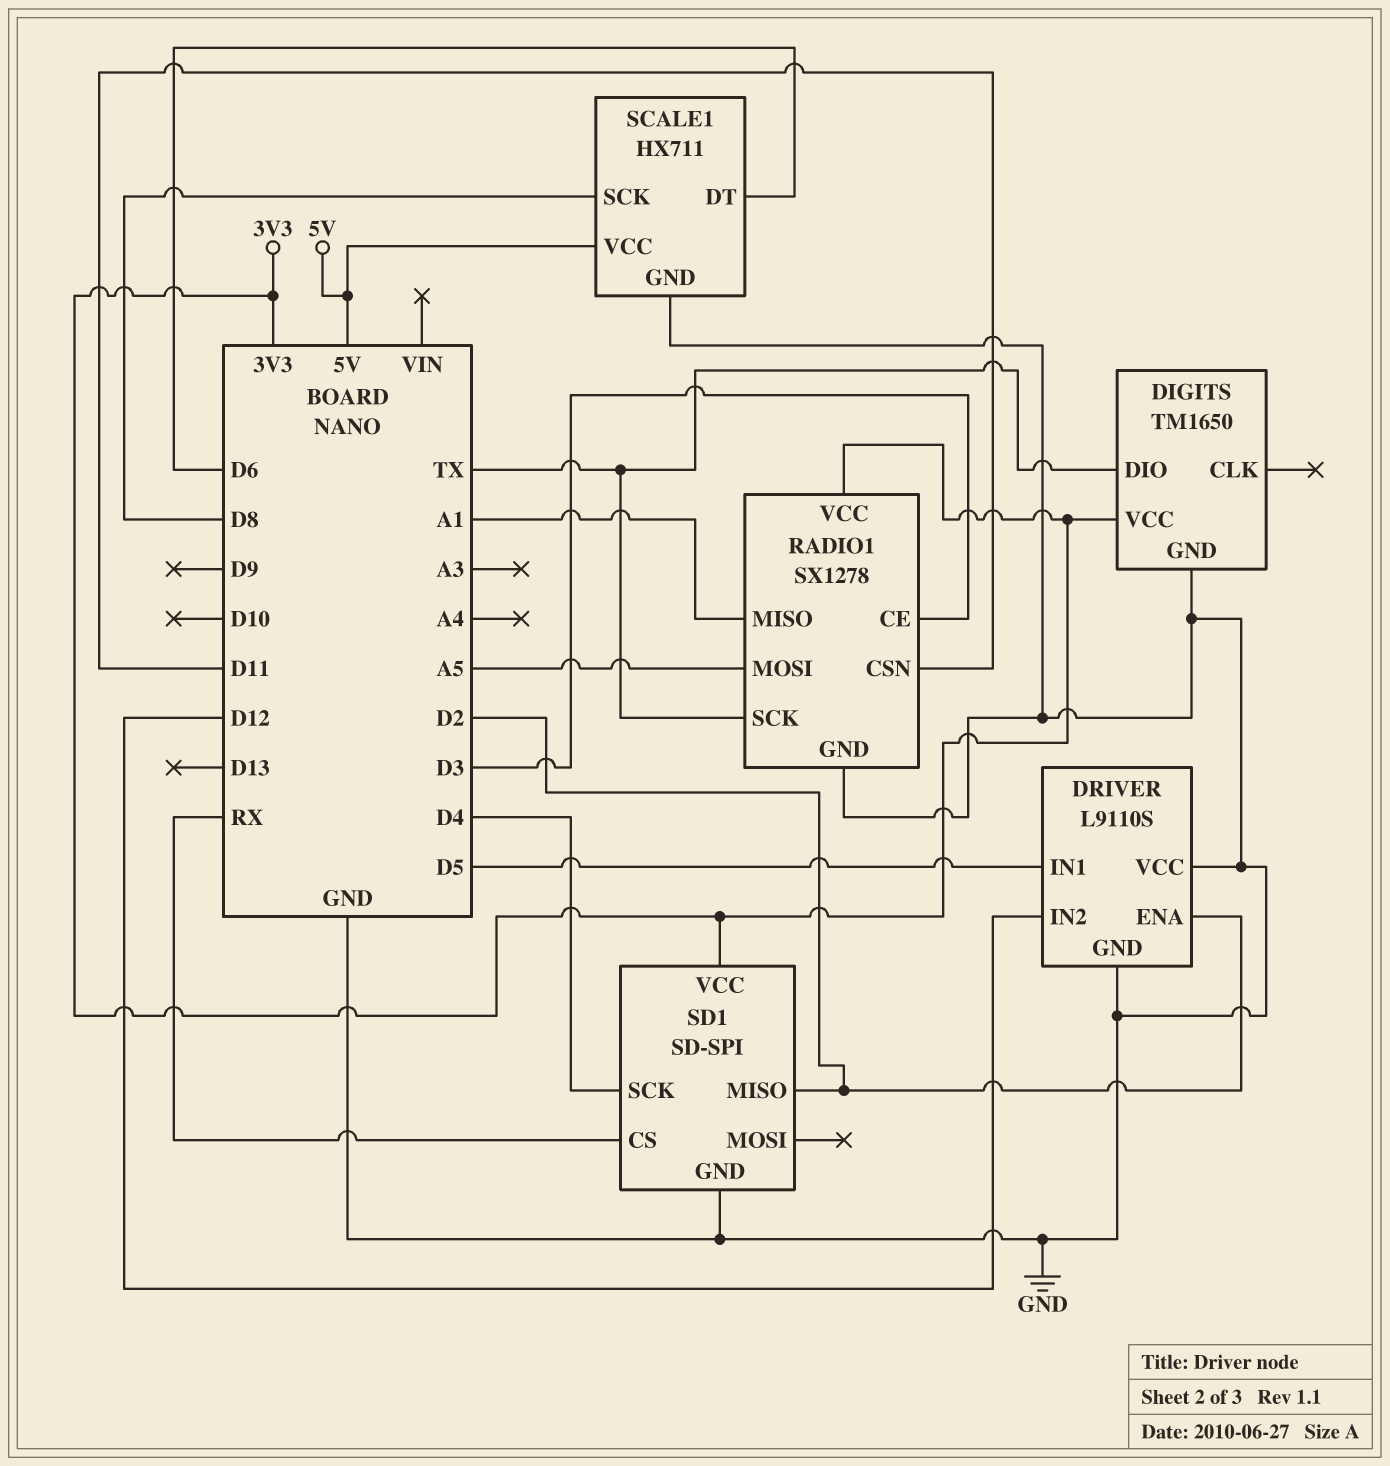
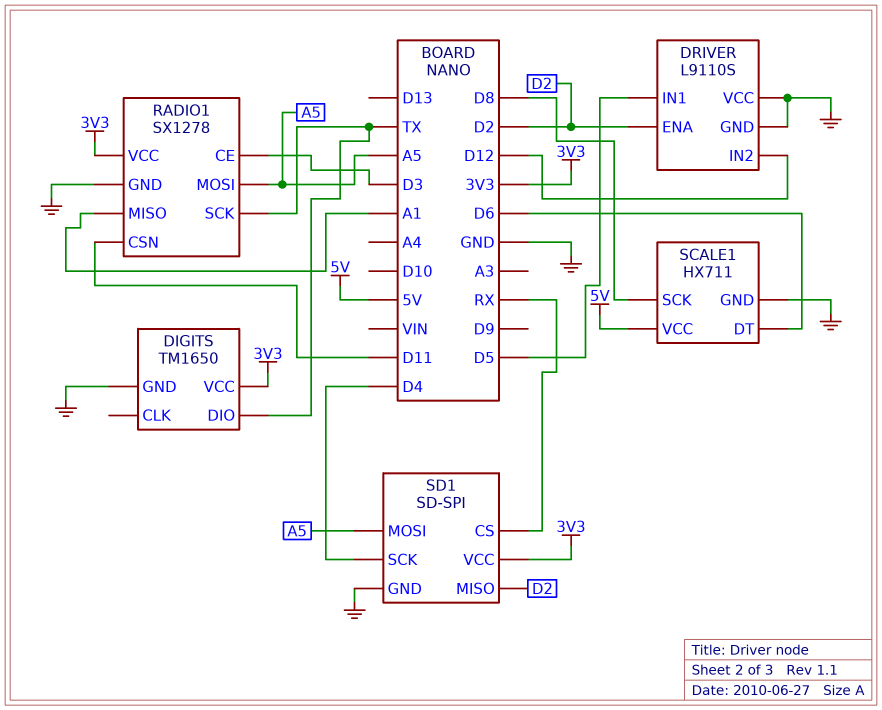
SD1 pin MOSI: none -> A5

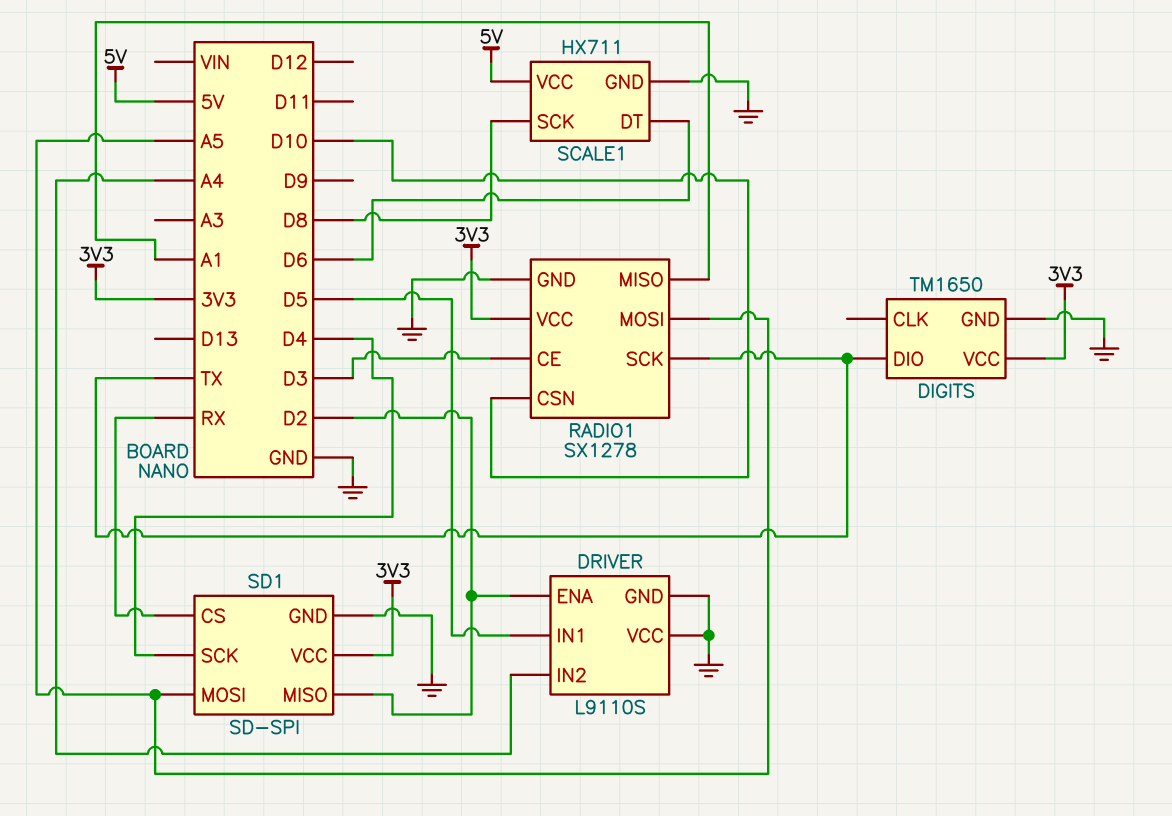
DRIVER pin IN2: D12 -> A4
RADIO1 pin CSN: D11 -> D10

